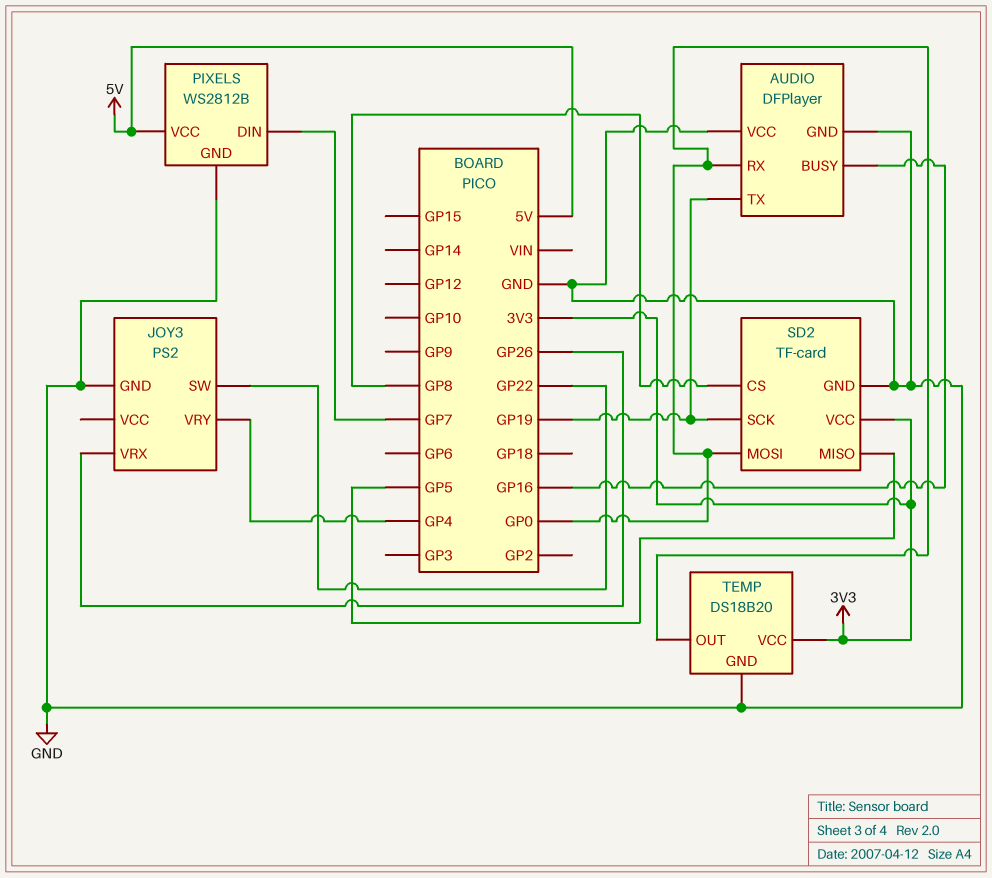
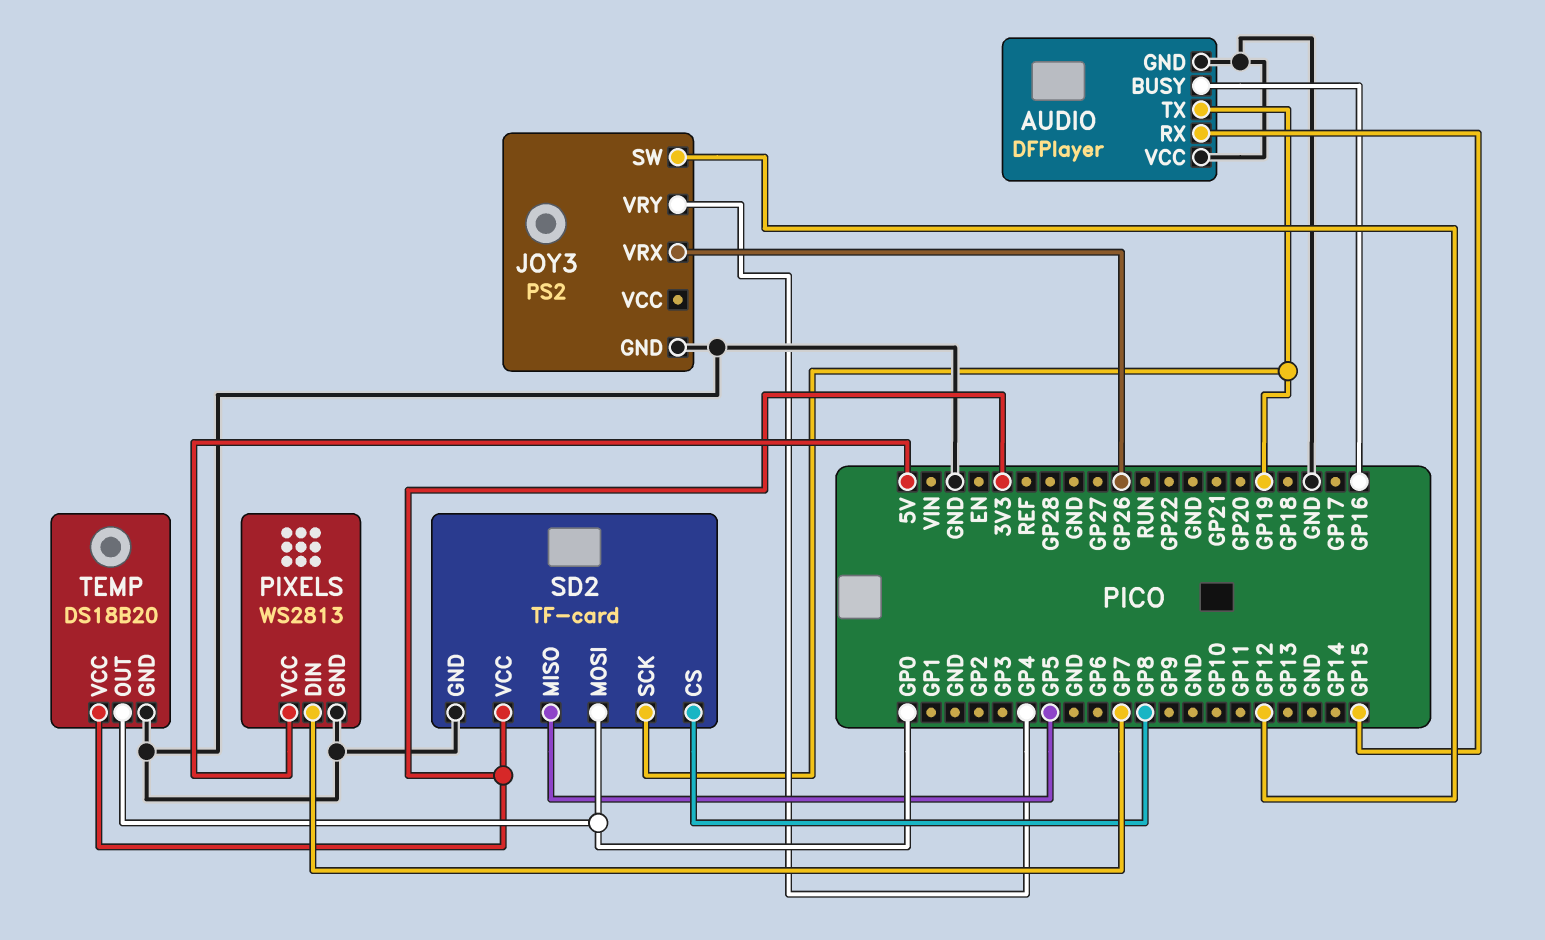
AUDIO pin RX: GP0 -> GP15
JOY3 pin SW: GP22 -> GP12
PIXELS: WS2812B -> WS2813

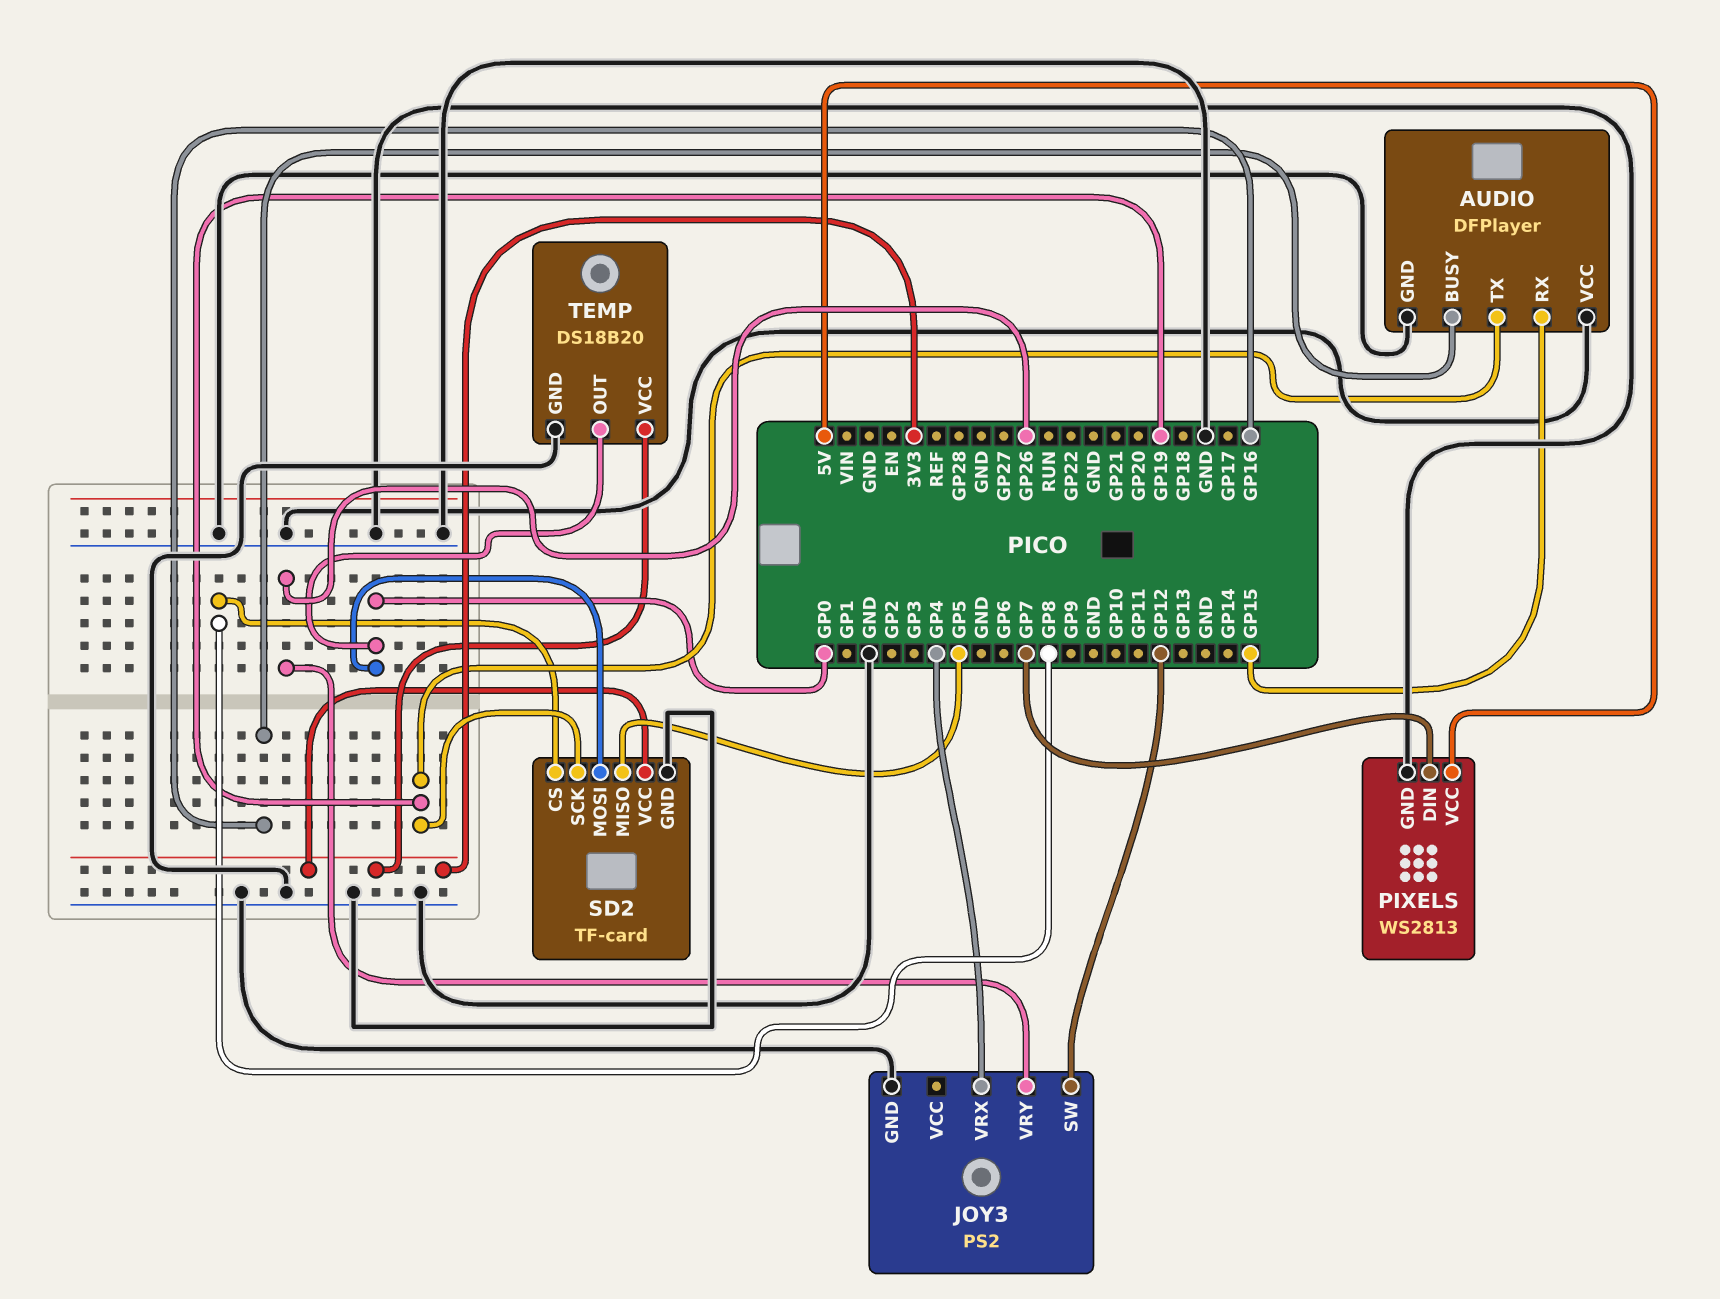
JOY3 pin VRX: GP26 -> GP4
JOY3 pin VRY: GP4 -> GP26

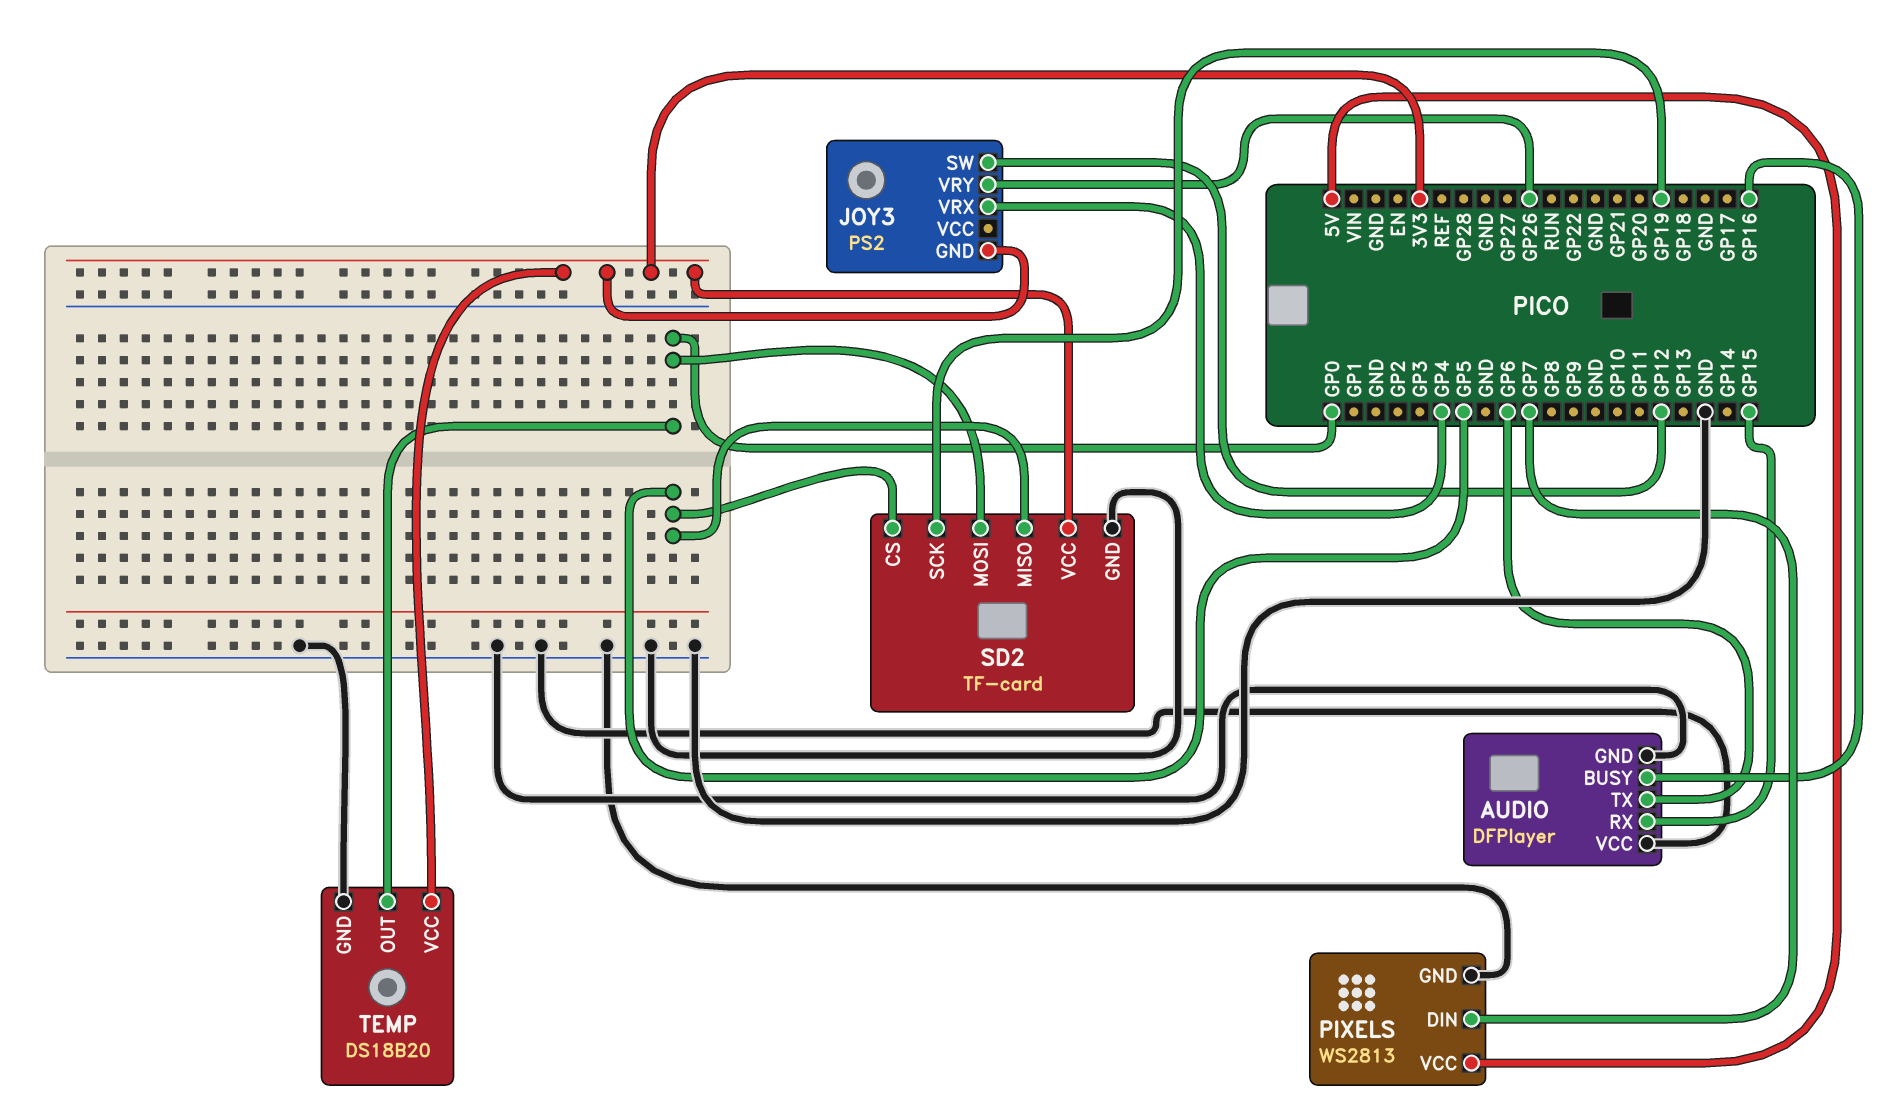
AUDIO pin TX: GP19 -> GP6
JOY3 pin GND: GND -> 3V3
SD2 pin CS: GP8 -> GP5

